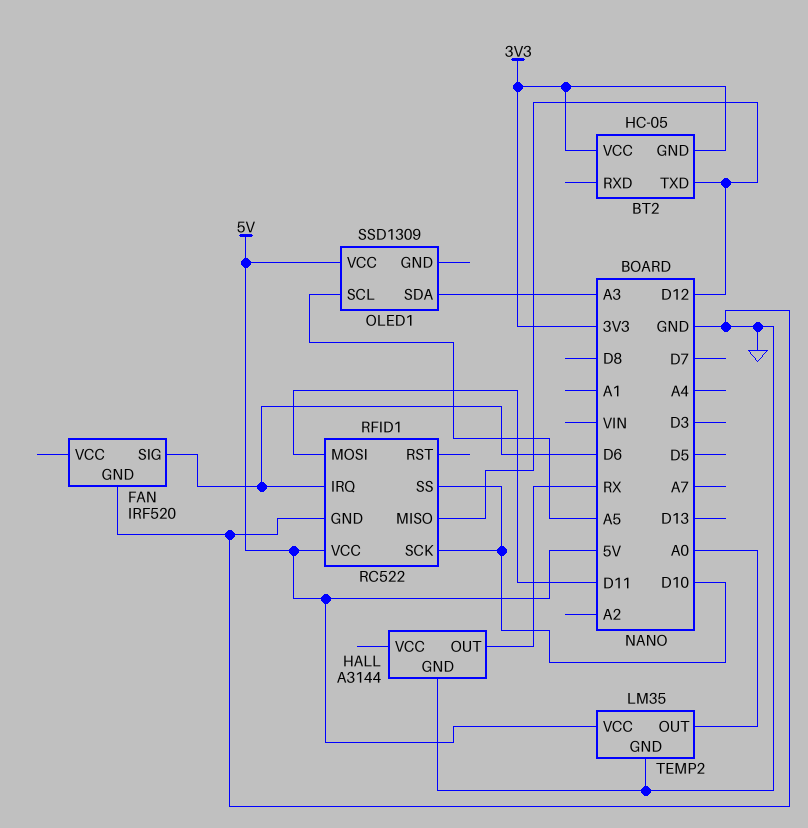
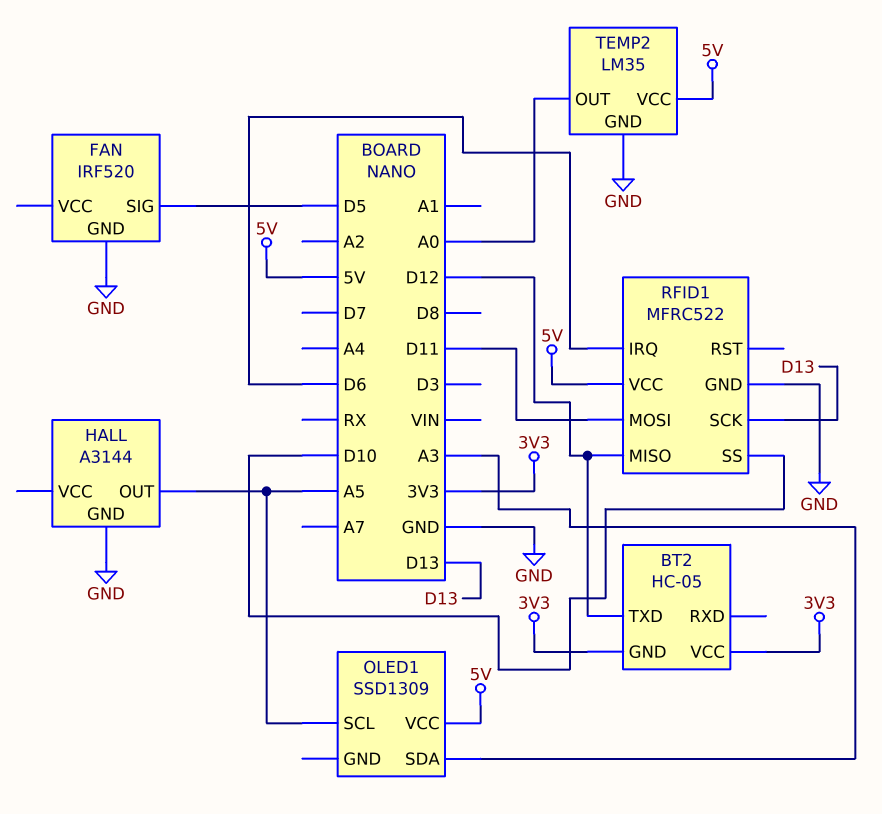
FAN pin SIG: D6 -> D5
HALL pin OUT: RX -> A5
RFID1: RC522 -> MFRC522
RFID1 pin SCK: D10 -> D13

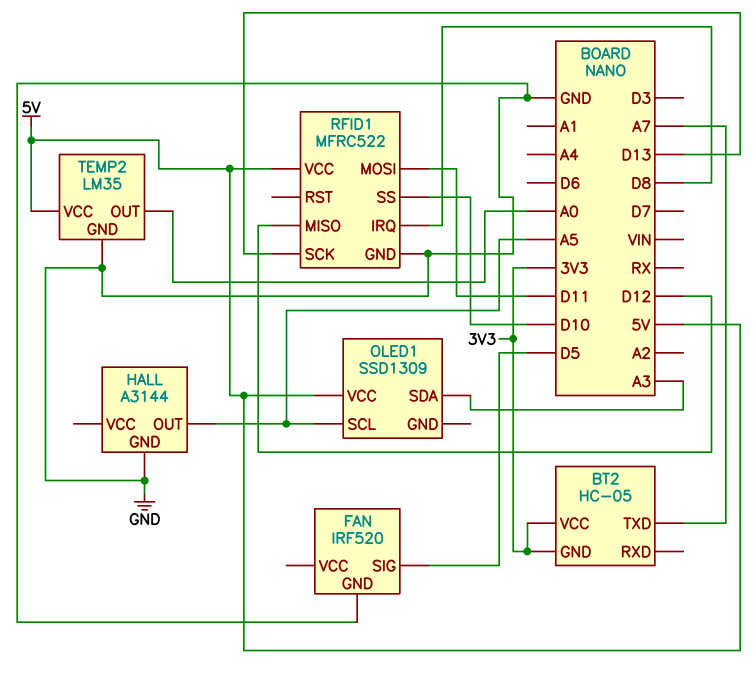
BT2 pin TXD: D12 -> A7
RFID1 pin IRQ: D6 -> D8

